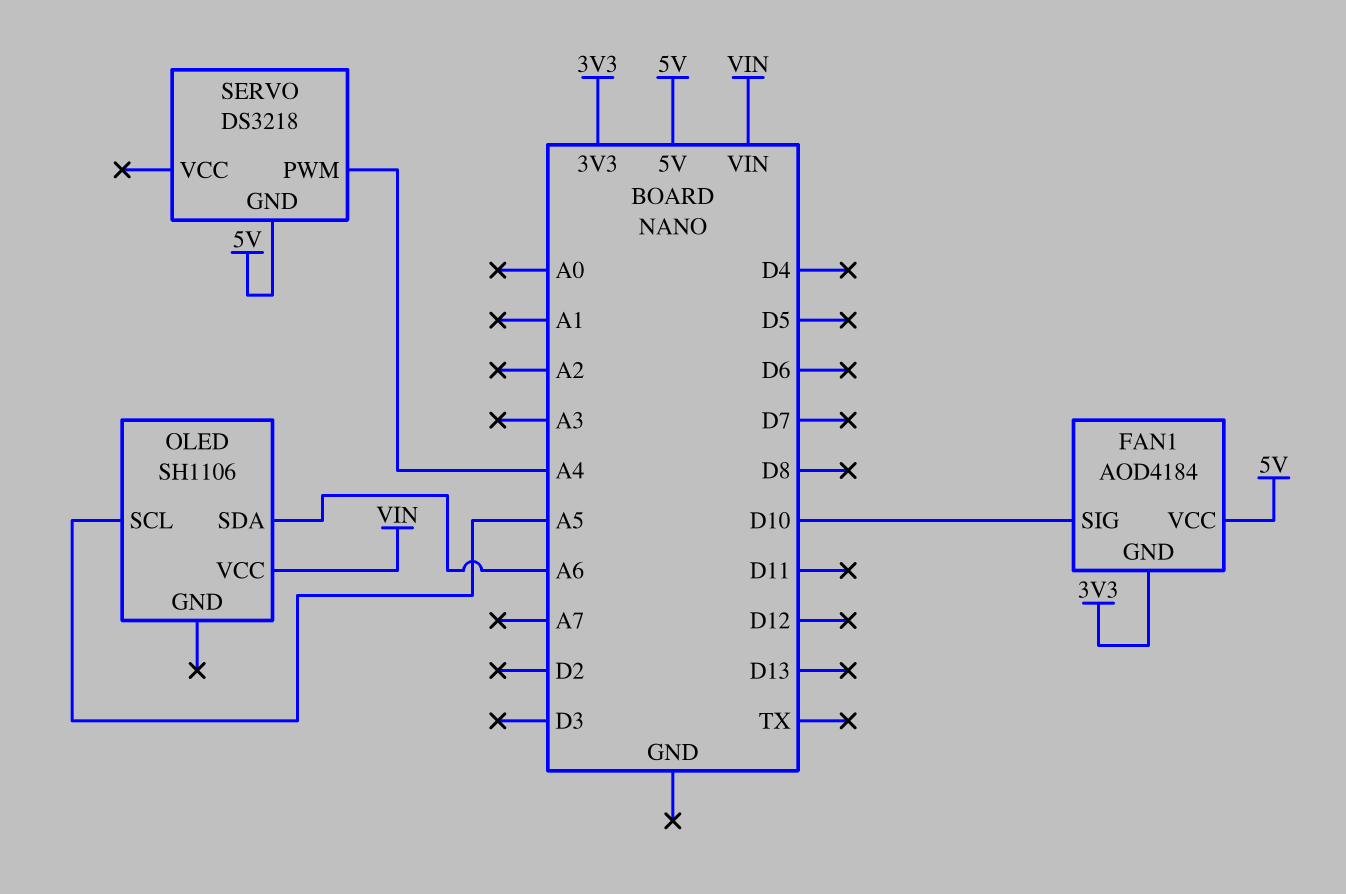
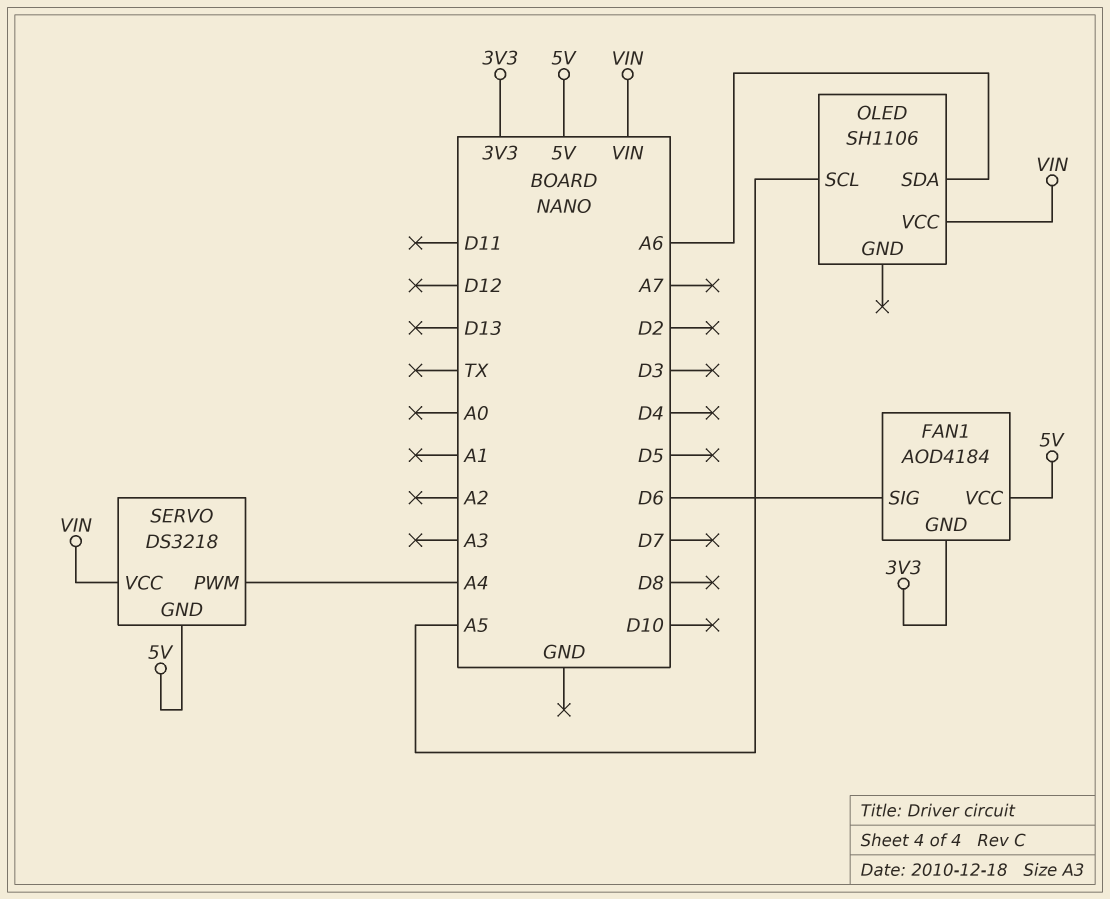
FAN1 pin SIG: D10 -> D6
SERVO pin VCC: none -> VIN

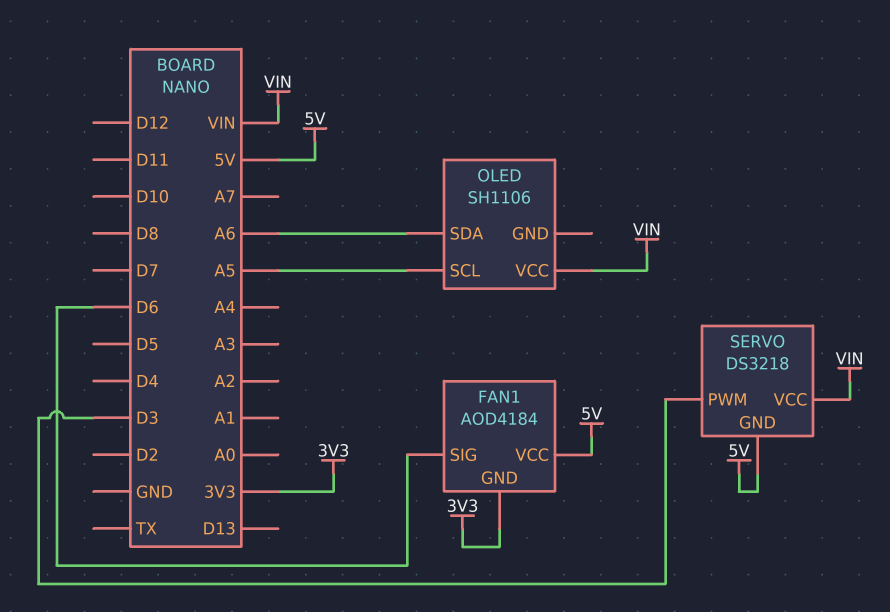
SERVO pin PWM: A4 -> D3

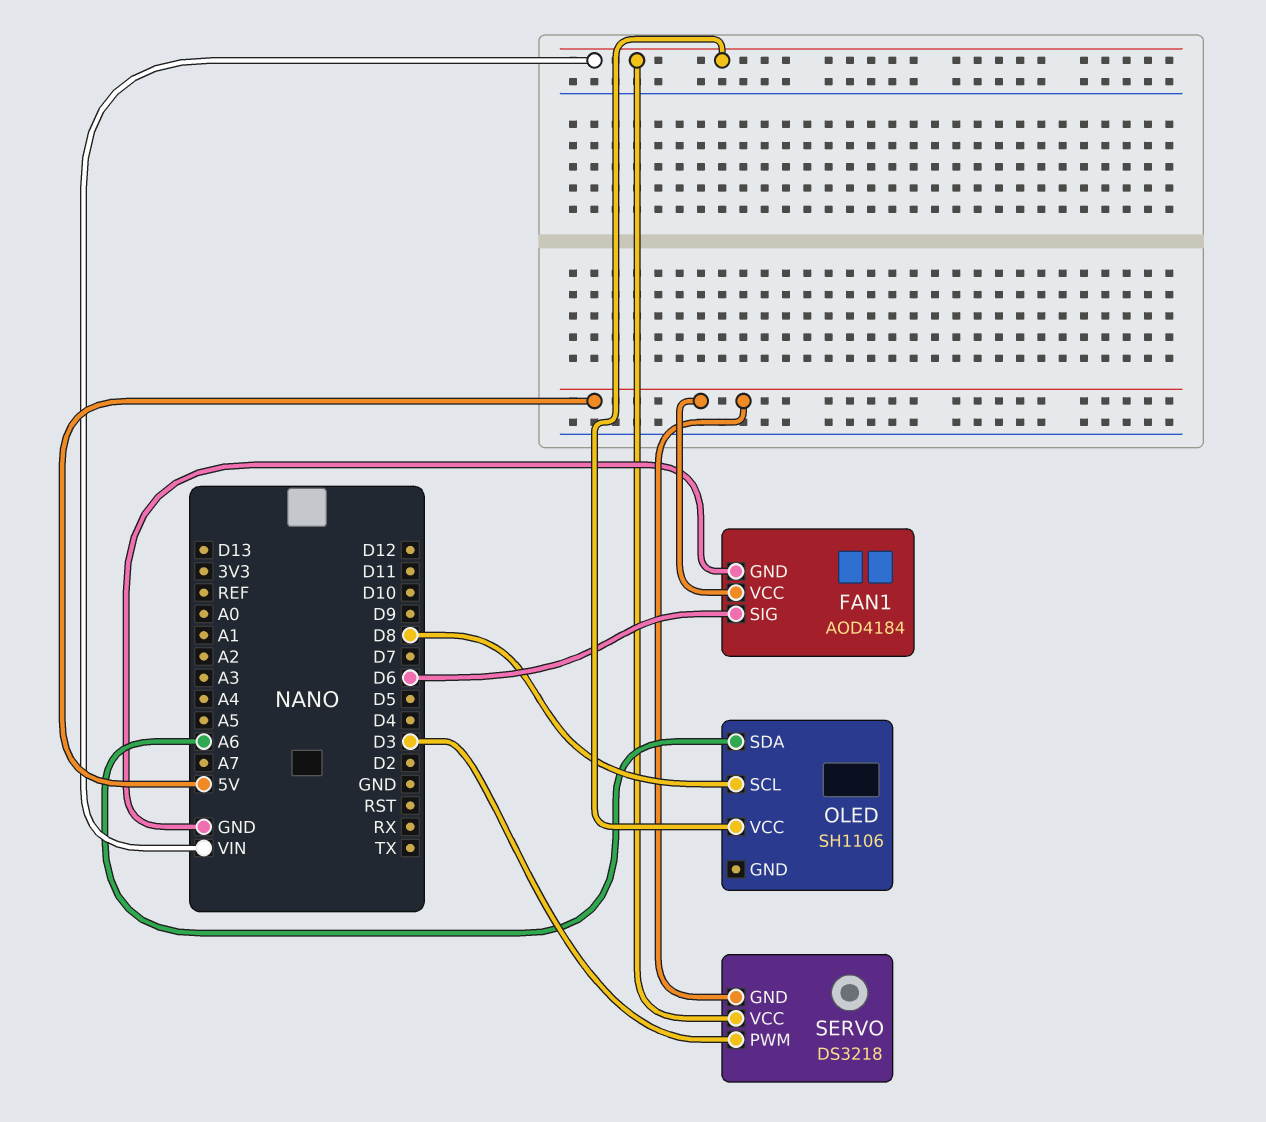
FAN1 pin GND: 3V3 -> GND
OLED pin SCL: A5 -> D8

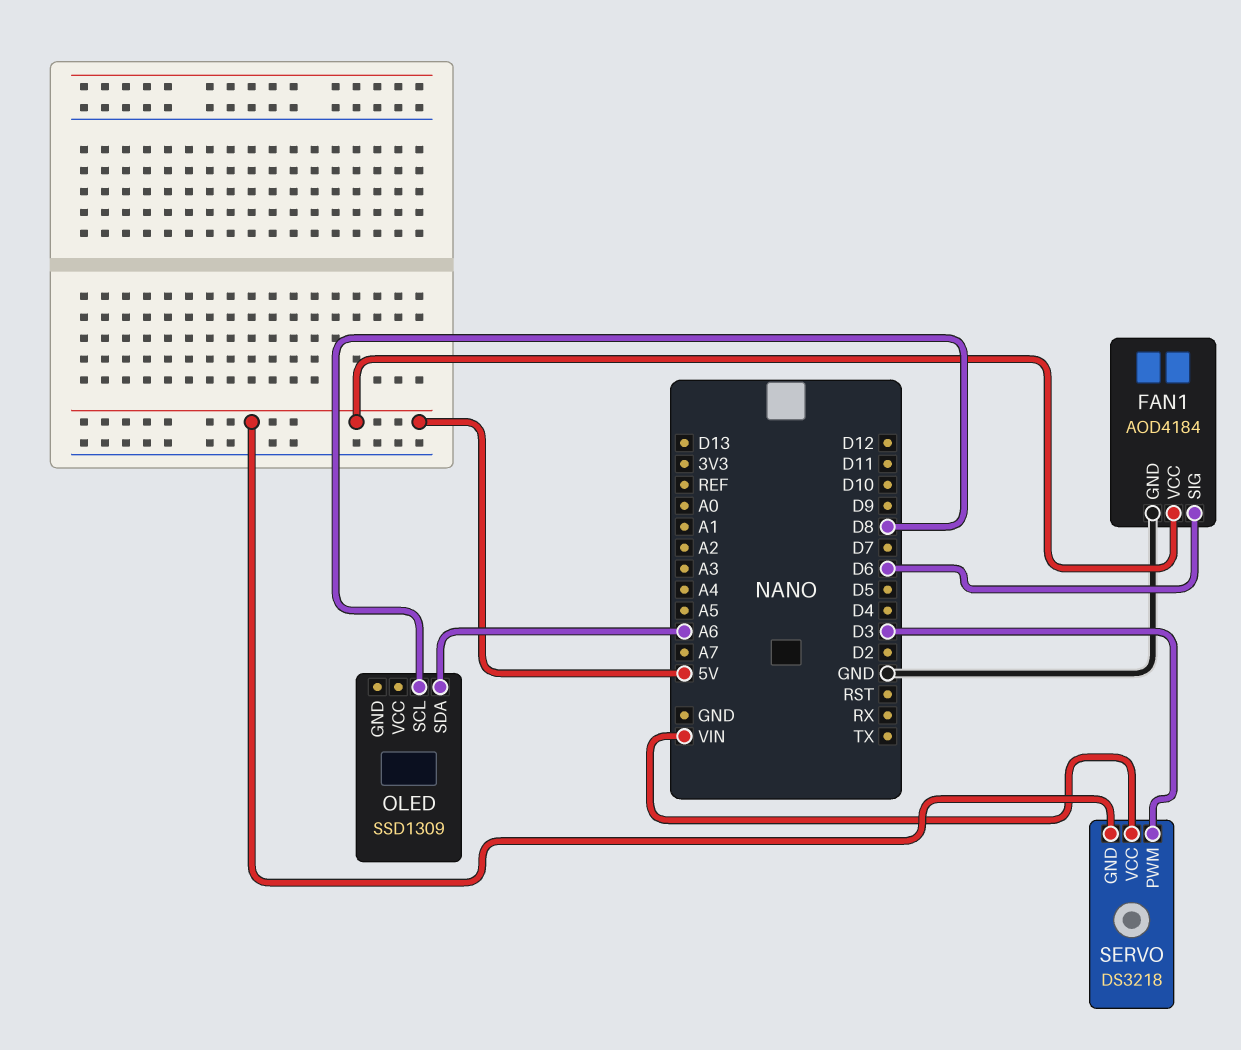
OLED: SH1106 -> SSD1309
OLED pin VCC: VIN -> none

